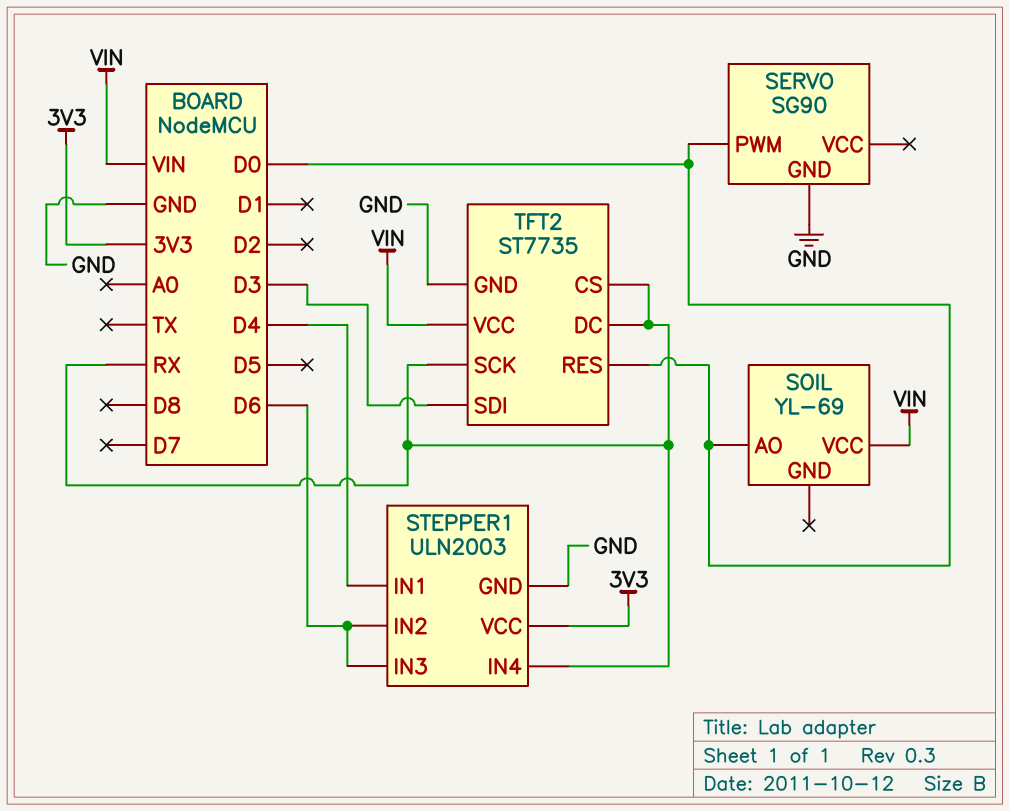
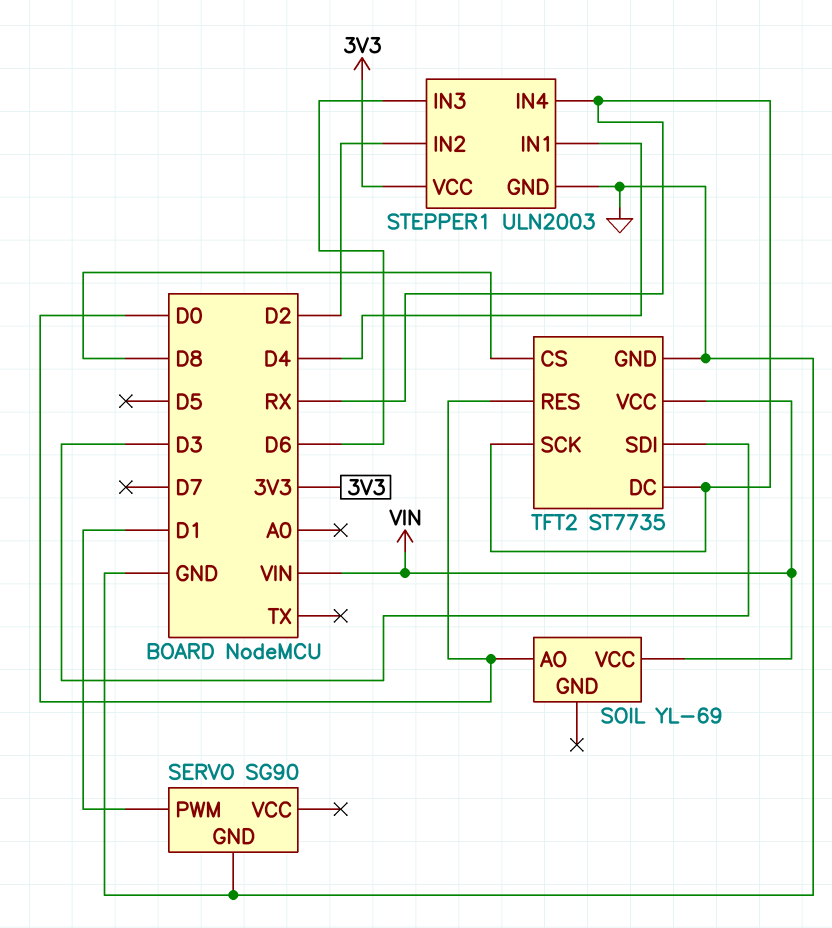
SERVO pin PWM: D0 -> D1
STEPPER1 pin IN2: D6 -> D2
TFT2 pin CS: RX -> D8

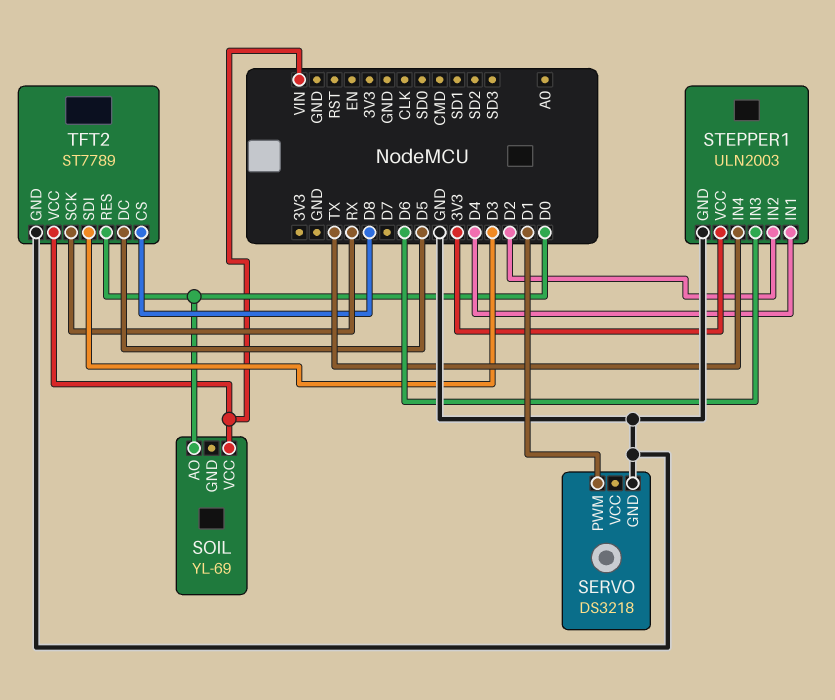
SERVO: SG90 -> DS3218
STEPPER1 pin IN4: RX -> TX
TFT2: ST7735 -> ST7789
TFT2 pin DC: RX -> D5

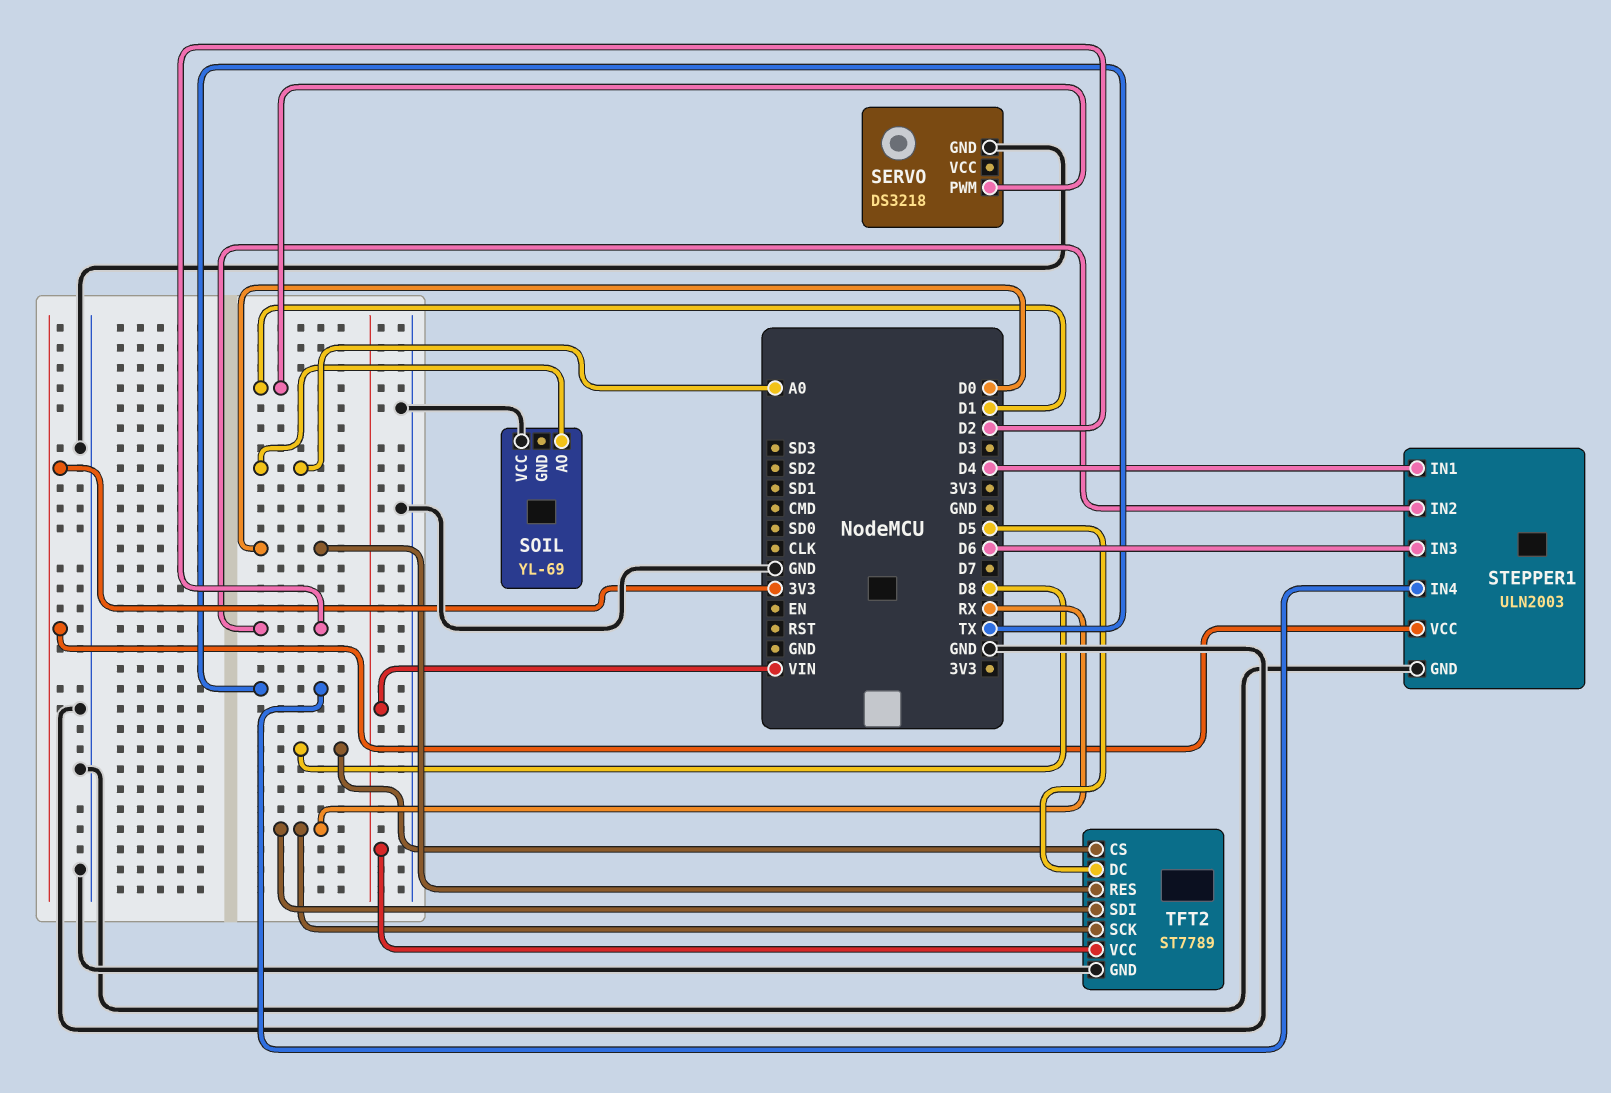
SOIL pin AO: D0 -> A0
SOIL pin VCC: VIN -> GND
TFT2 pin SDI: D3 -> RX

